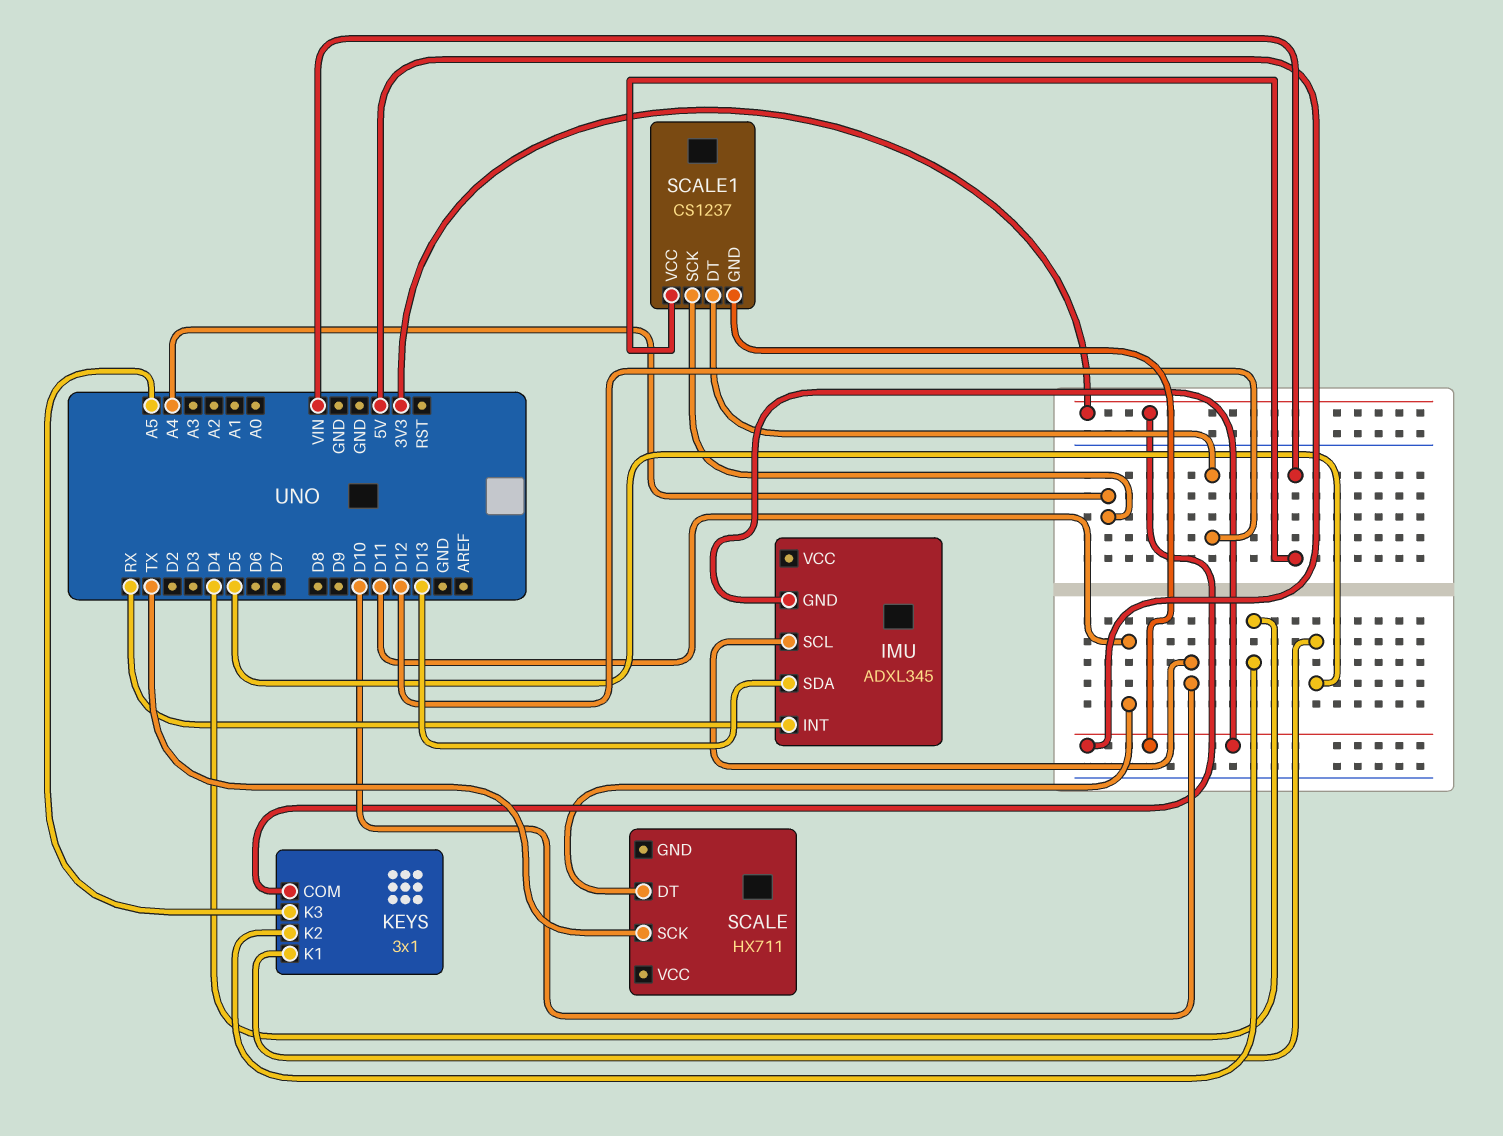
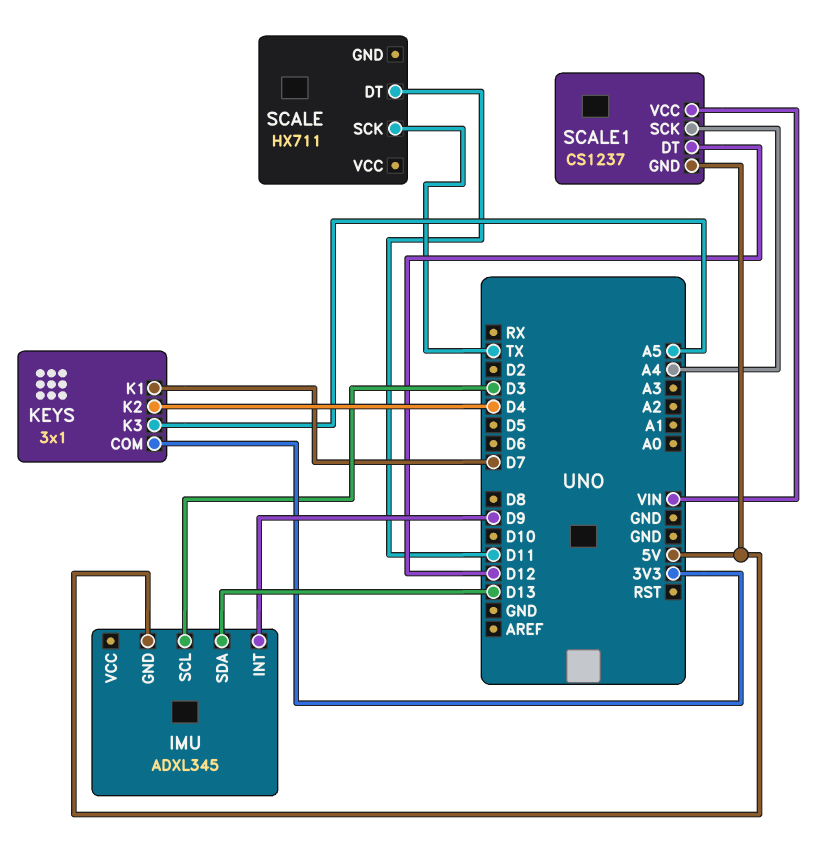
IMU pin INT: RX -> D9
IMU pin SCL: D10 -> D3
KEYS pin K1: D5 -> D7

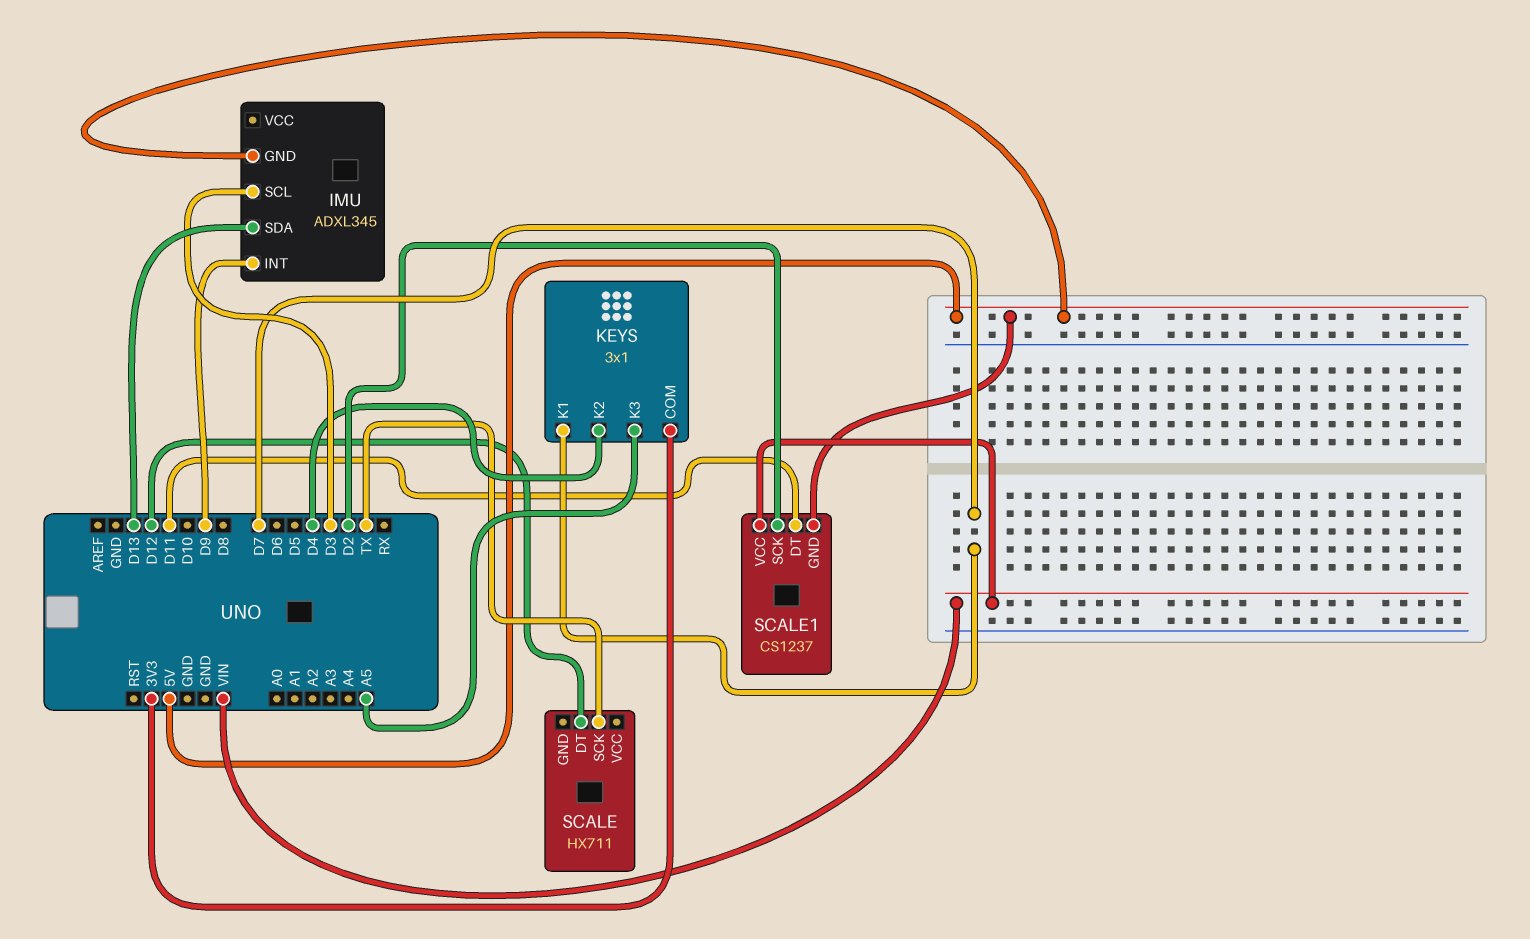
SCALE pin DT: D11 -> D12
SCALE1 pin DT: D12 -> D11
SCALE1 pin SCK: A4 -> D2

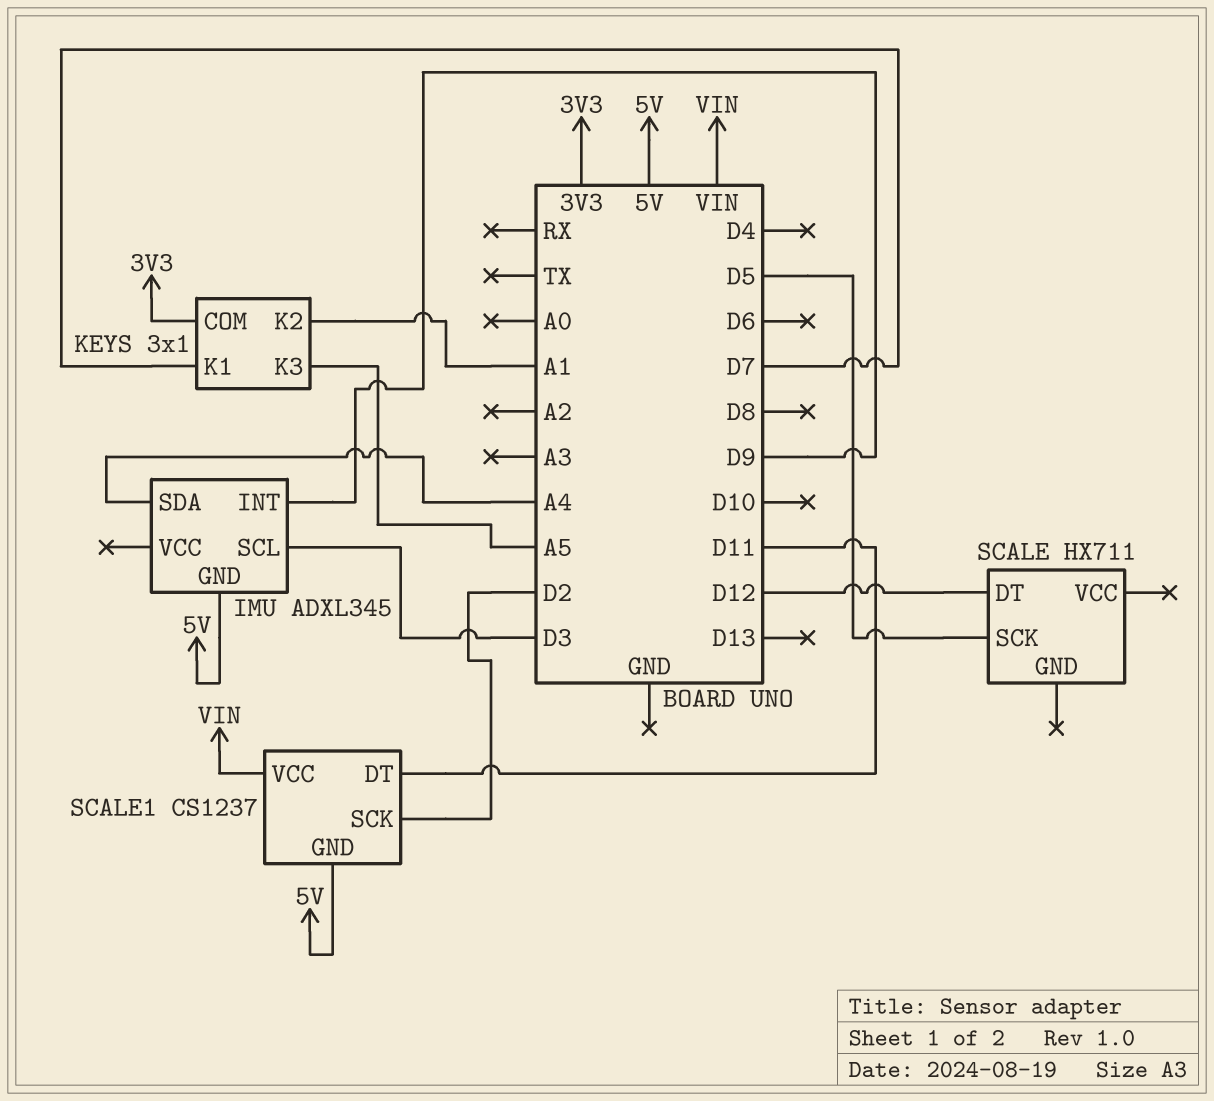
IMU pin SDA: D13 -> A4
KEYS pin K2: D4 -> A1
SCALE pin SCK: TX -> D5

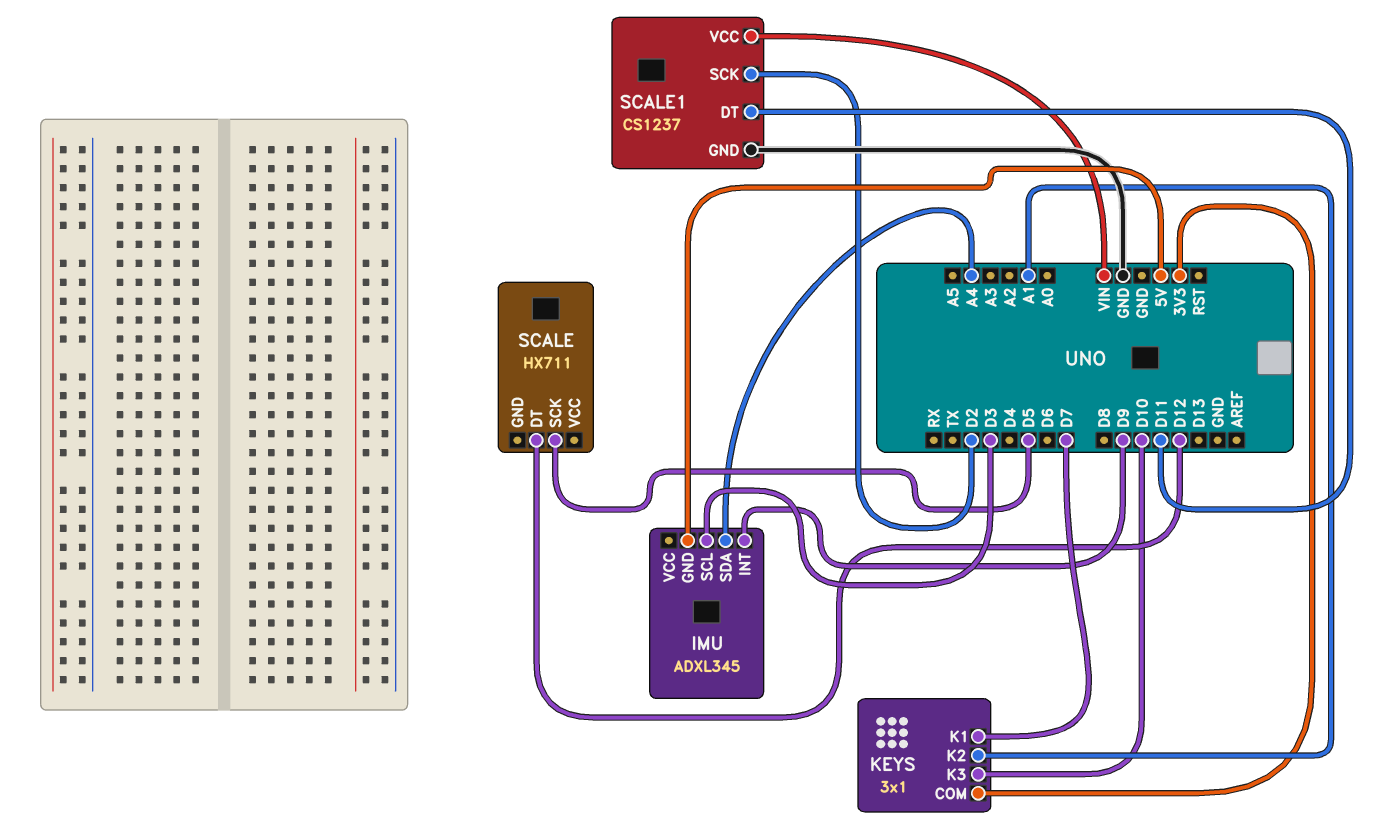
KEYS pin K3: A5 -> D10
SCALE1 pin GND: 5V -> GND

